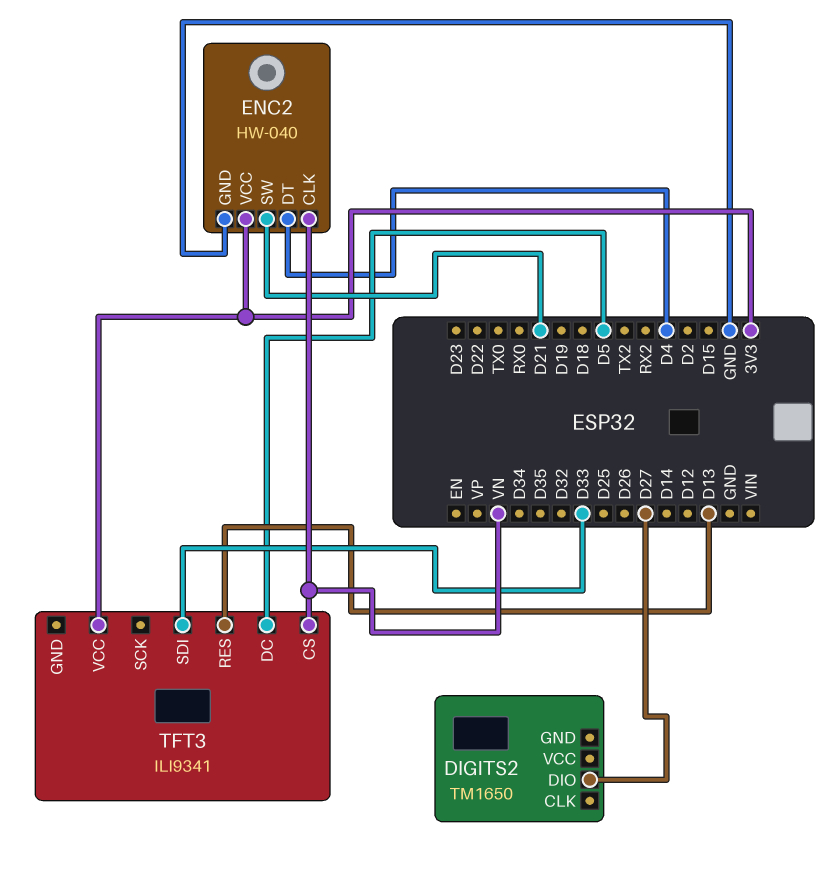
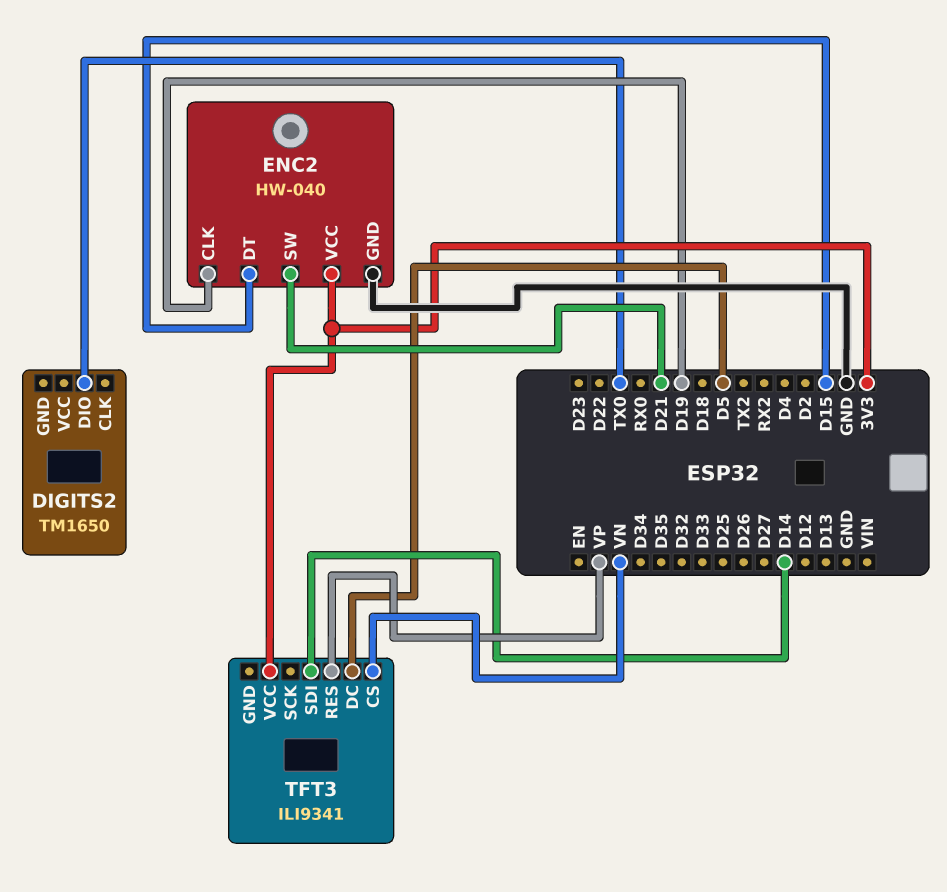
DIGITS2 pin DIO: D27 -> TX0
ENC2 pin CLK: VN -> D19
ENC2 pin DT: D4 -> D15
TFT3 pin RES: D13 -> VP
TFT3 pin SDI: D33 -> D14

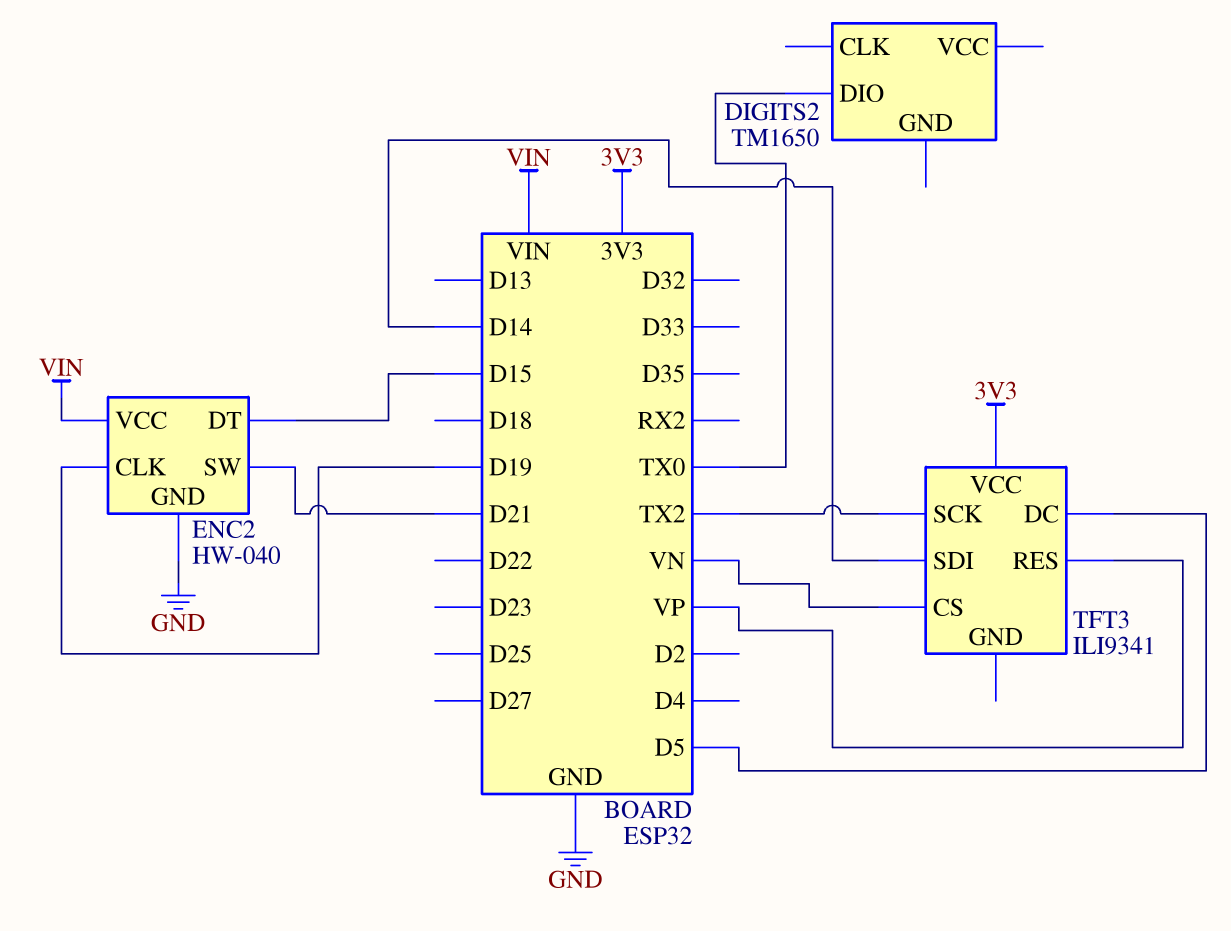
ENC2 pin VCC: 3V3 -> VIN
TFT3 pin SCK: none -> TX2

